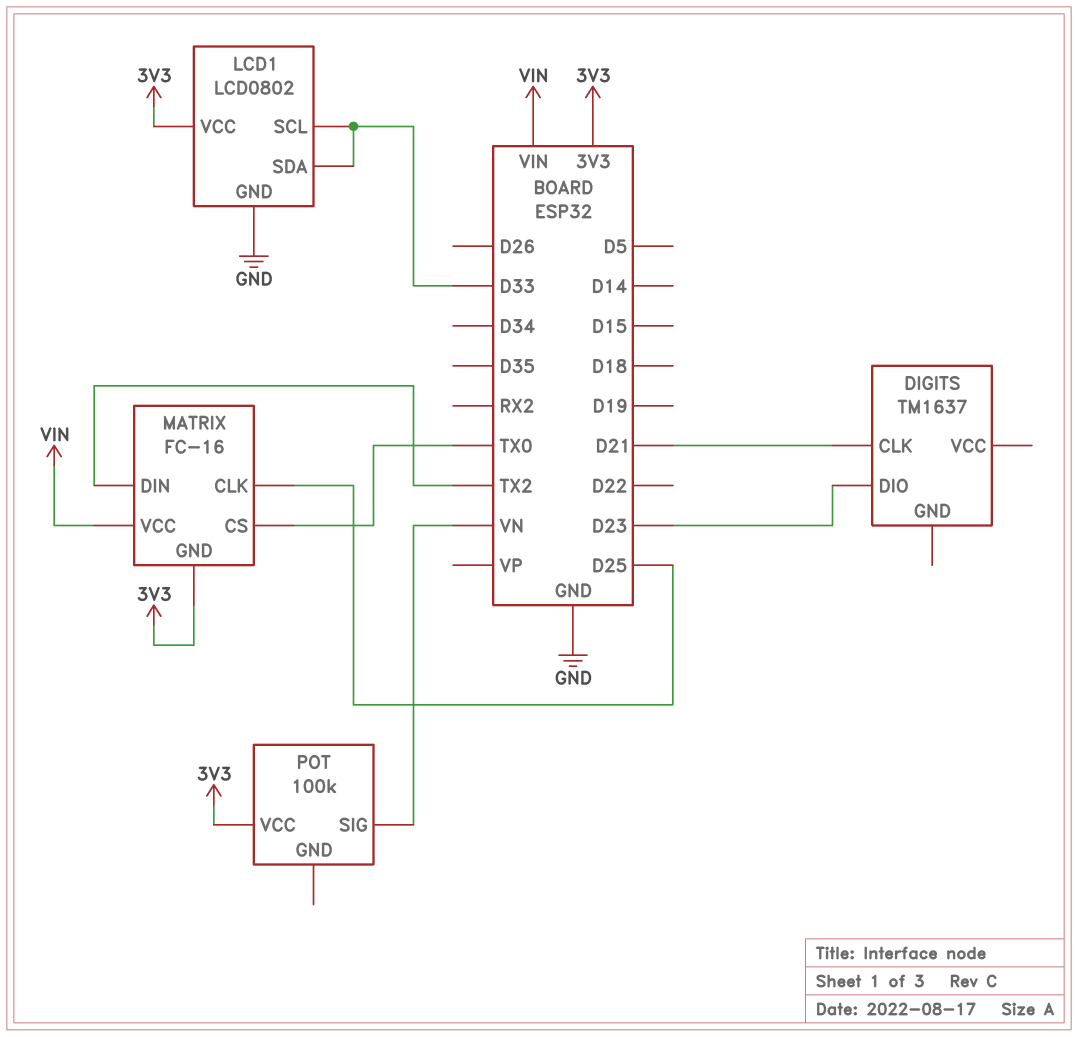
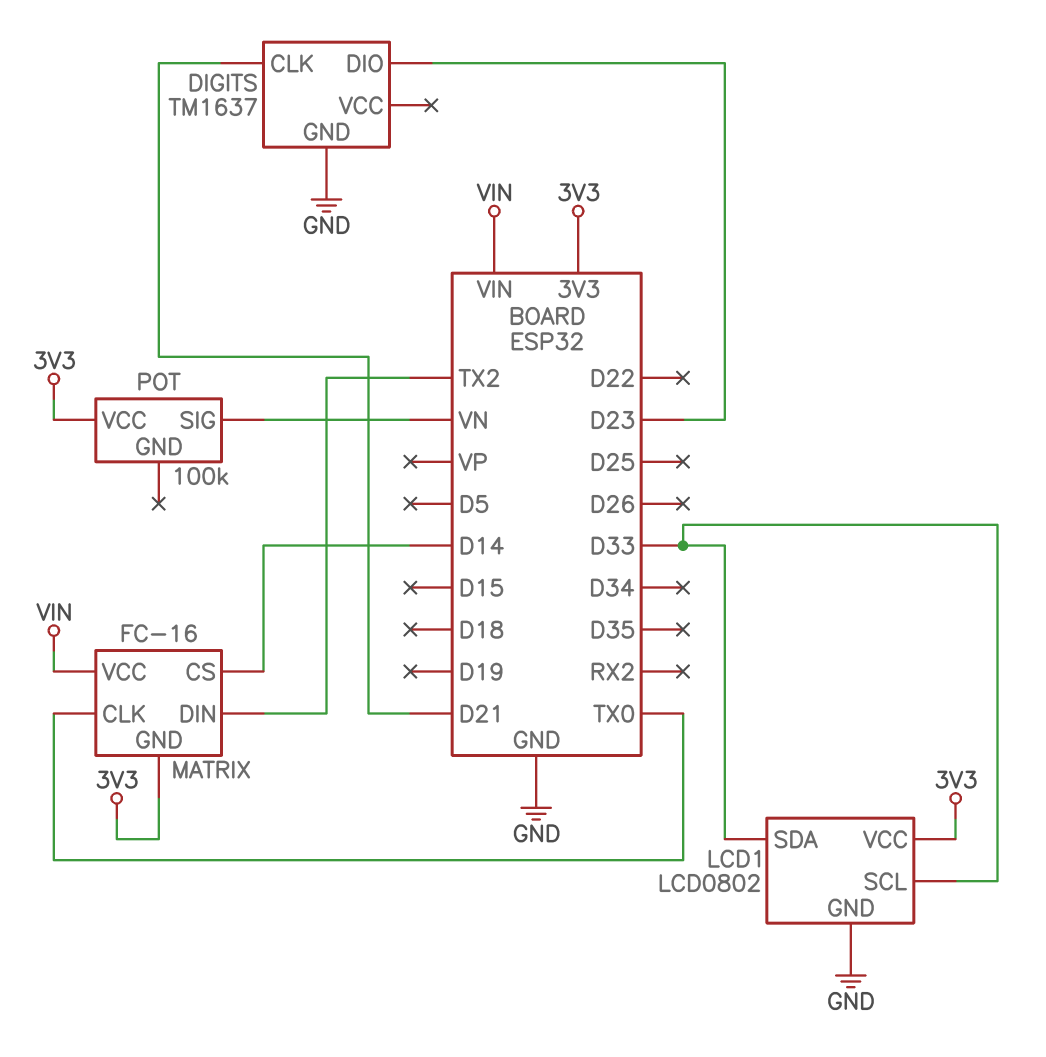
DIGITS pin GND: none -> GND
MATRIX pin CLK: D25 -> TX0
MATRIX pin CS: TX0 -> D14

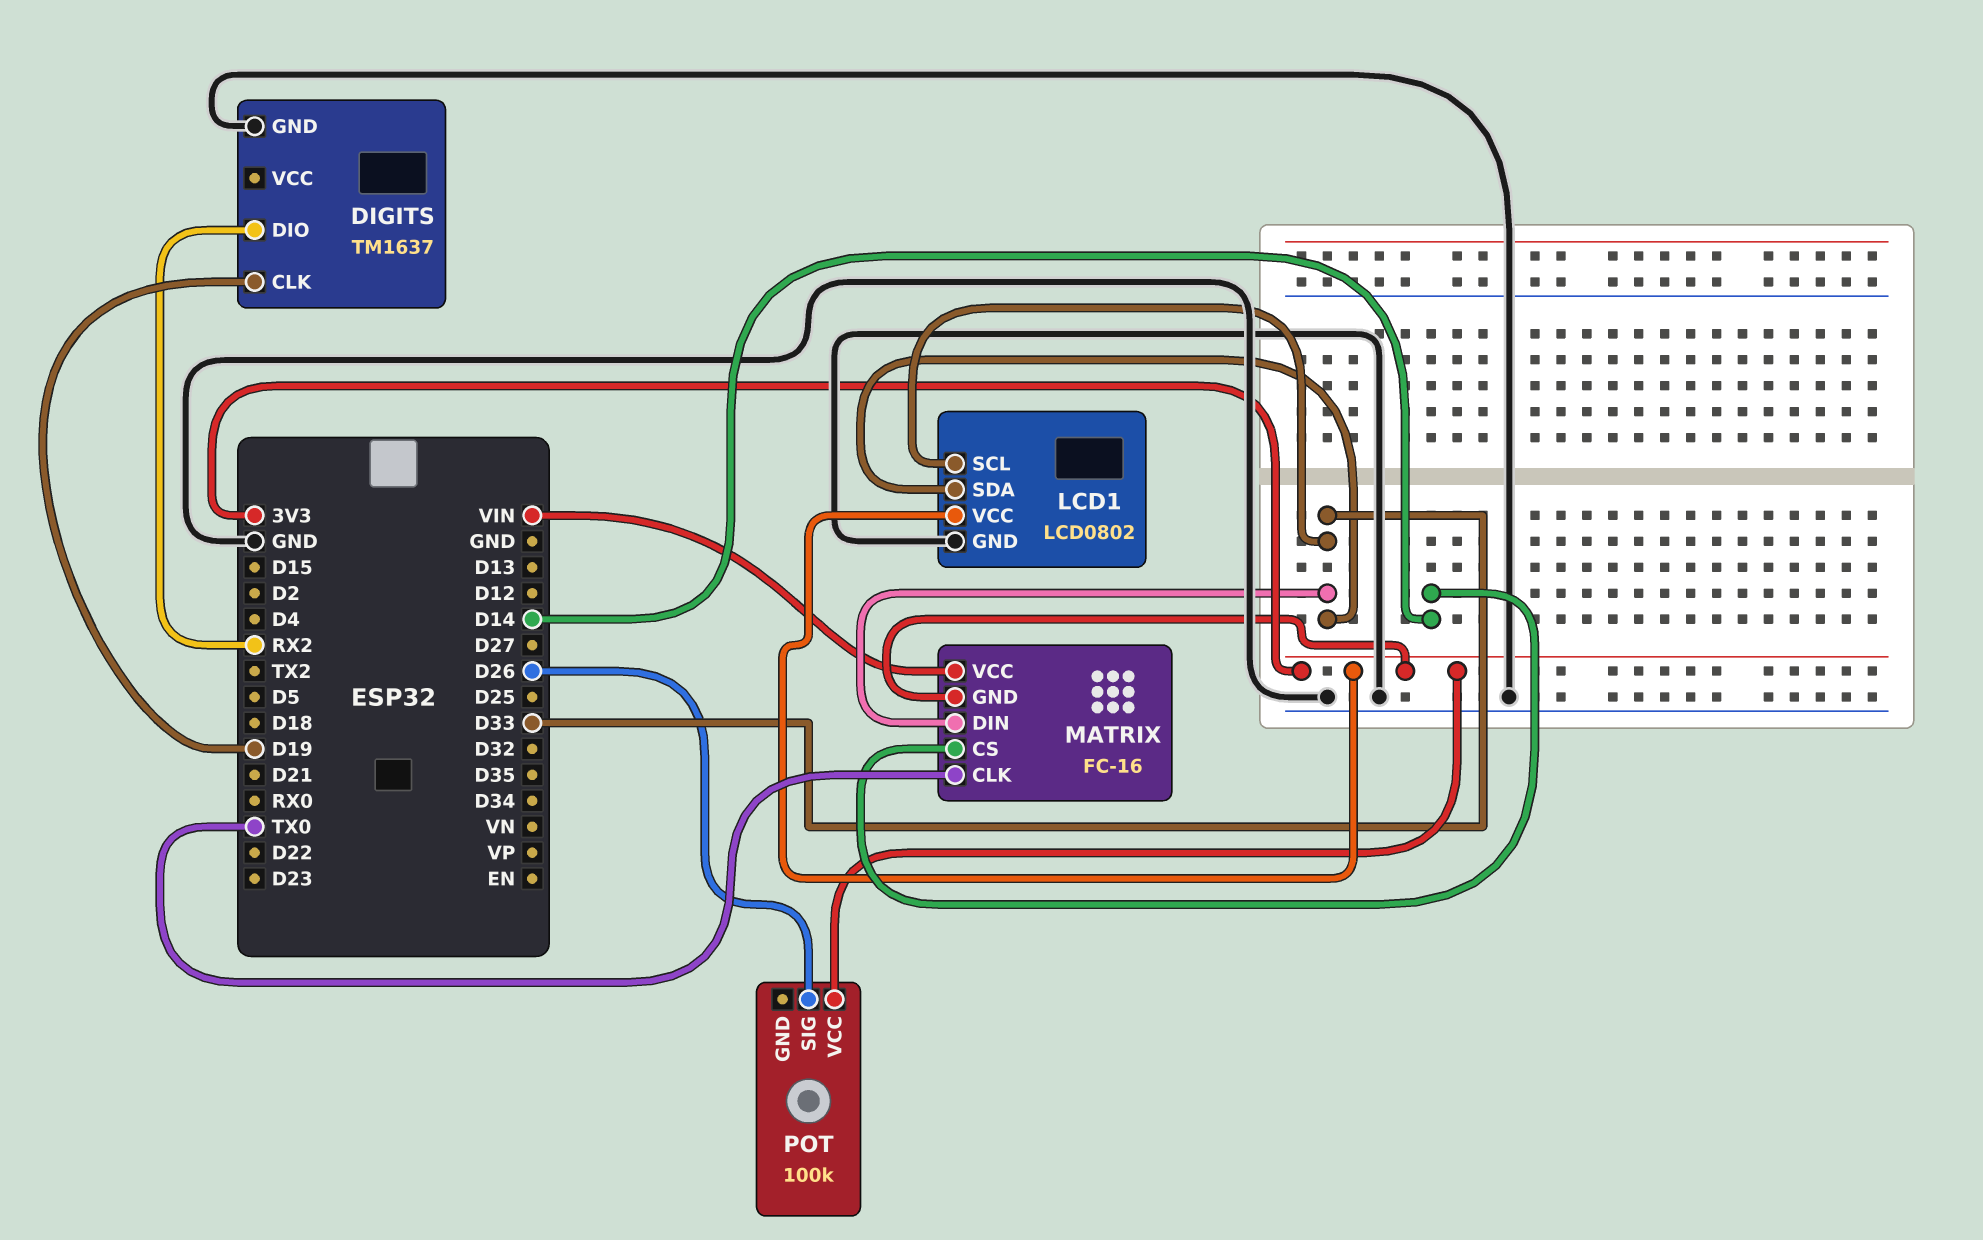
DIGITS pin CLK: D21 -> D19
DIGITS pin DIO: D23 -> RX2
MATRIX pin DIN: TX2 -> D33
POT pin SIG: VN -> D26

